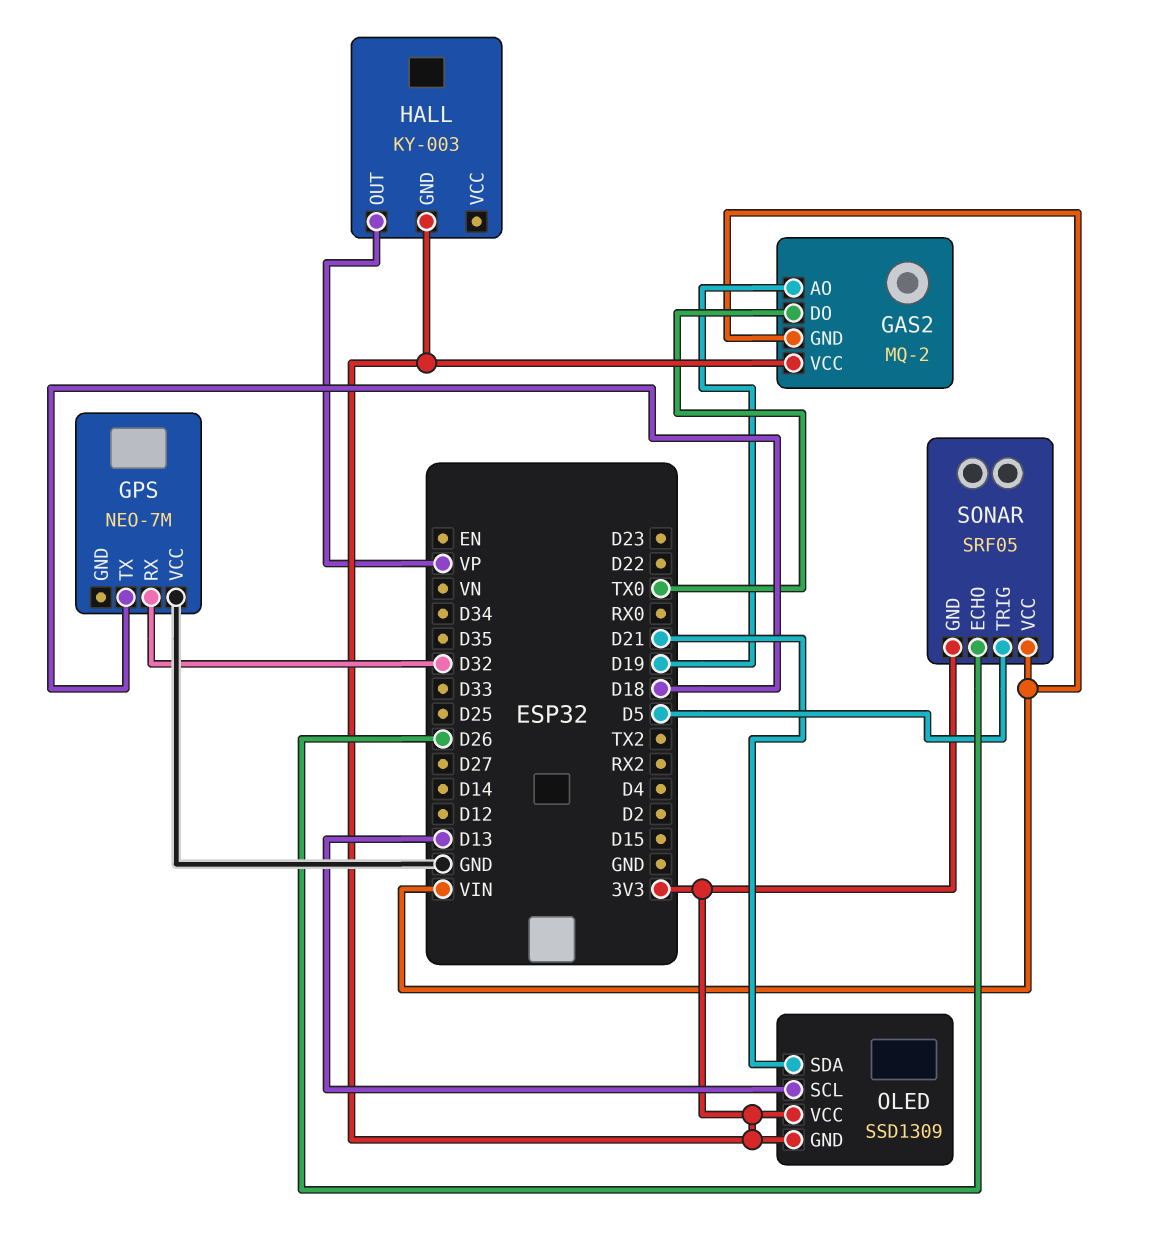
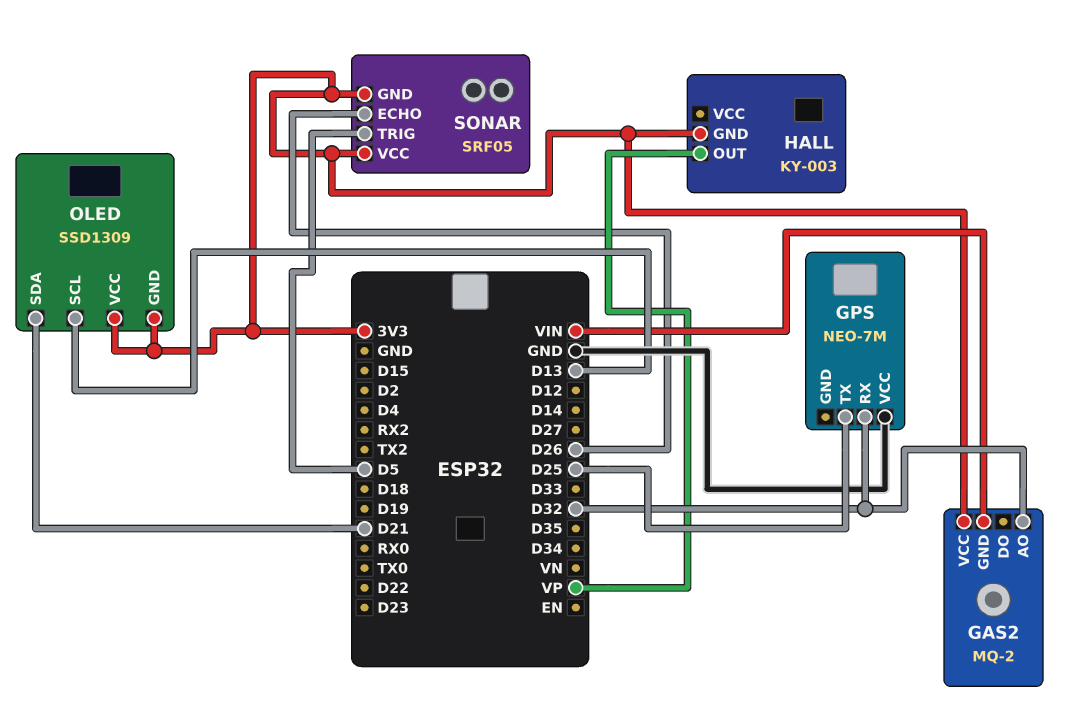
GAS2 pin AO: D19 -> D32
GAS2 pin DO: TX0 -> none
GPS pin TX: D18 -> D25
SONAR pin VCC: VIN -> 3V3

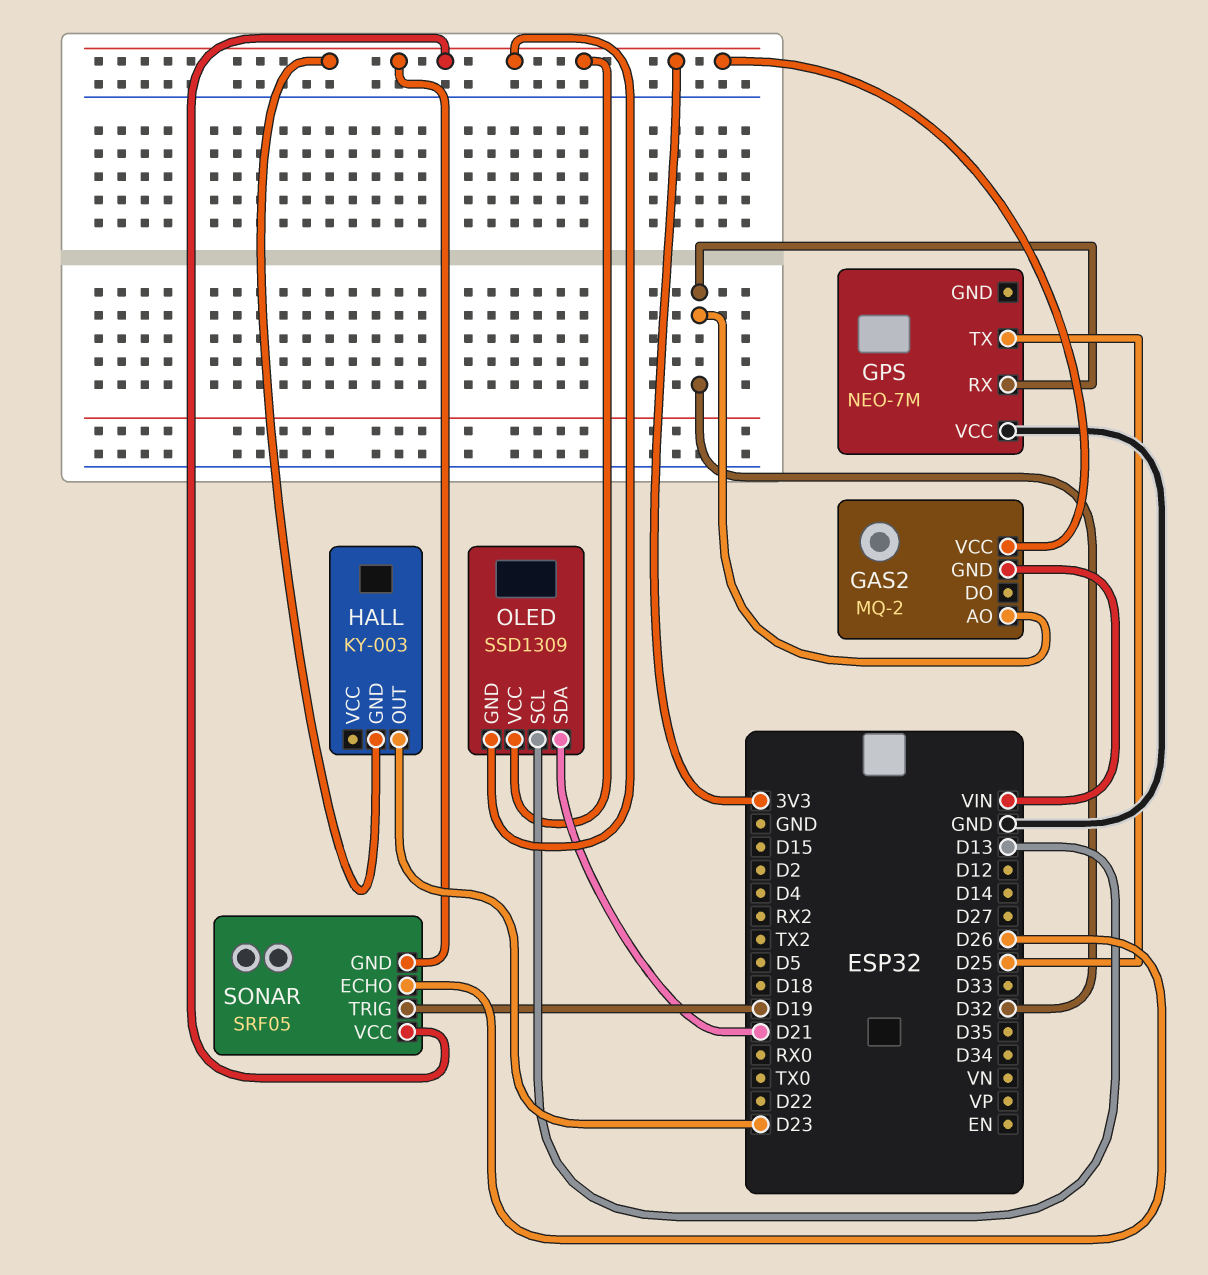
HALL pin OUT: VP -> D23
SONAR pin TRIG: D5 -> D19

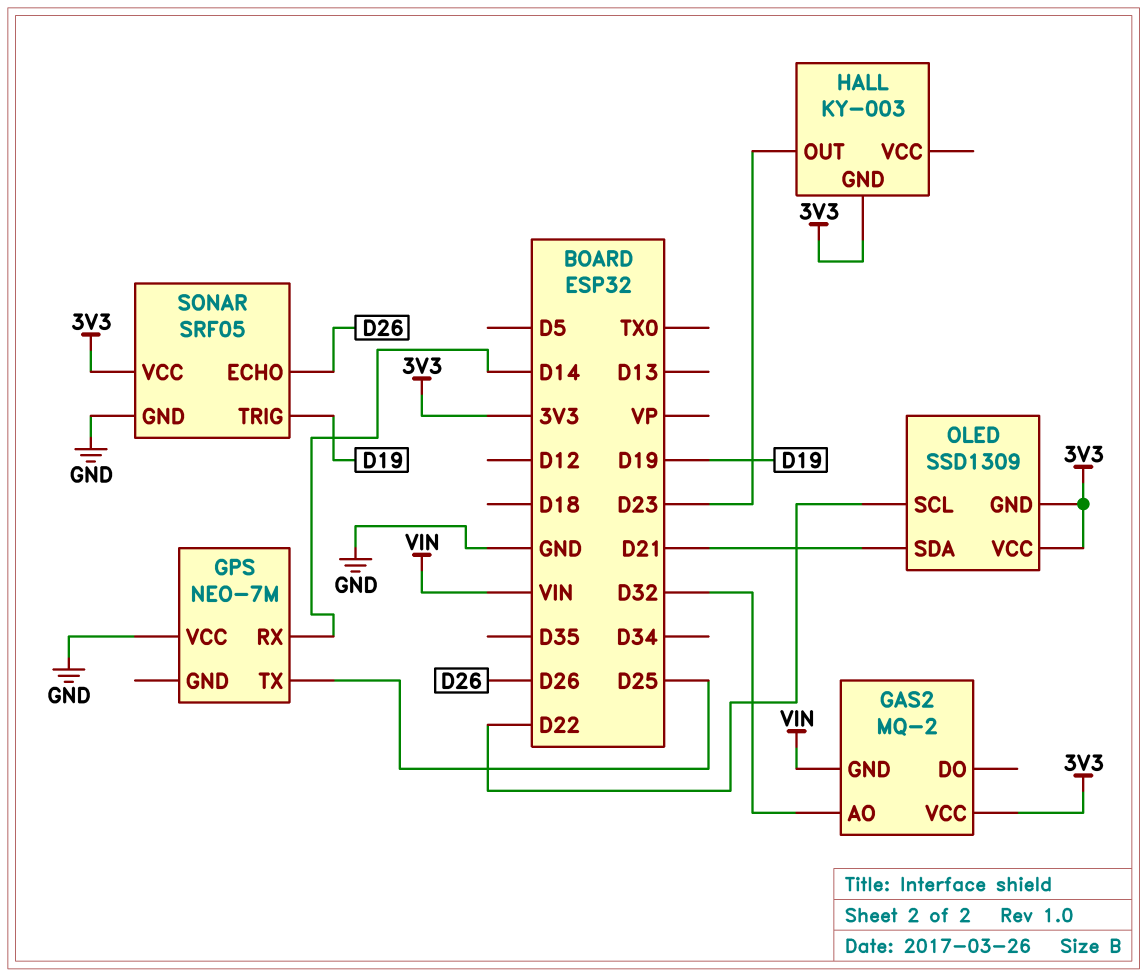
GPS pin RX: D32 -> D14
OLED pin SCL: D13 -> D22
SONAR pin GND: 3V3 -> GND

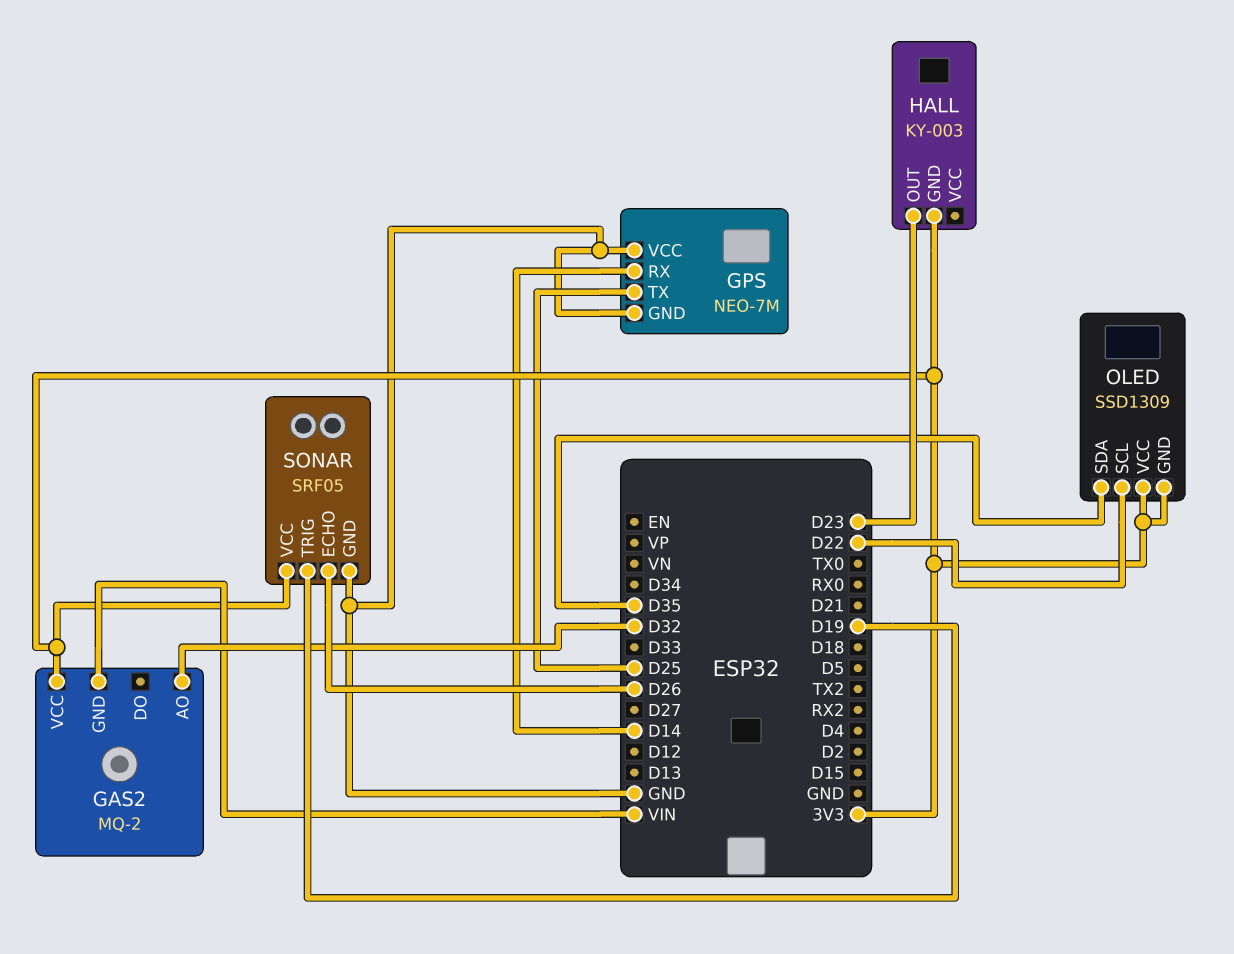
GPS pin GND: none -> GND
OLED pin SDA: D21 -> D35

